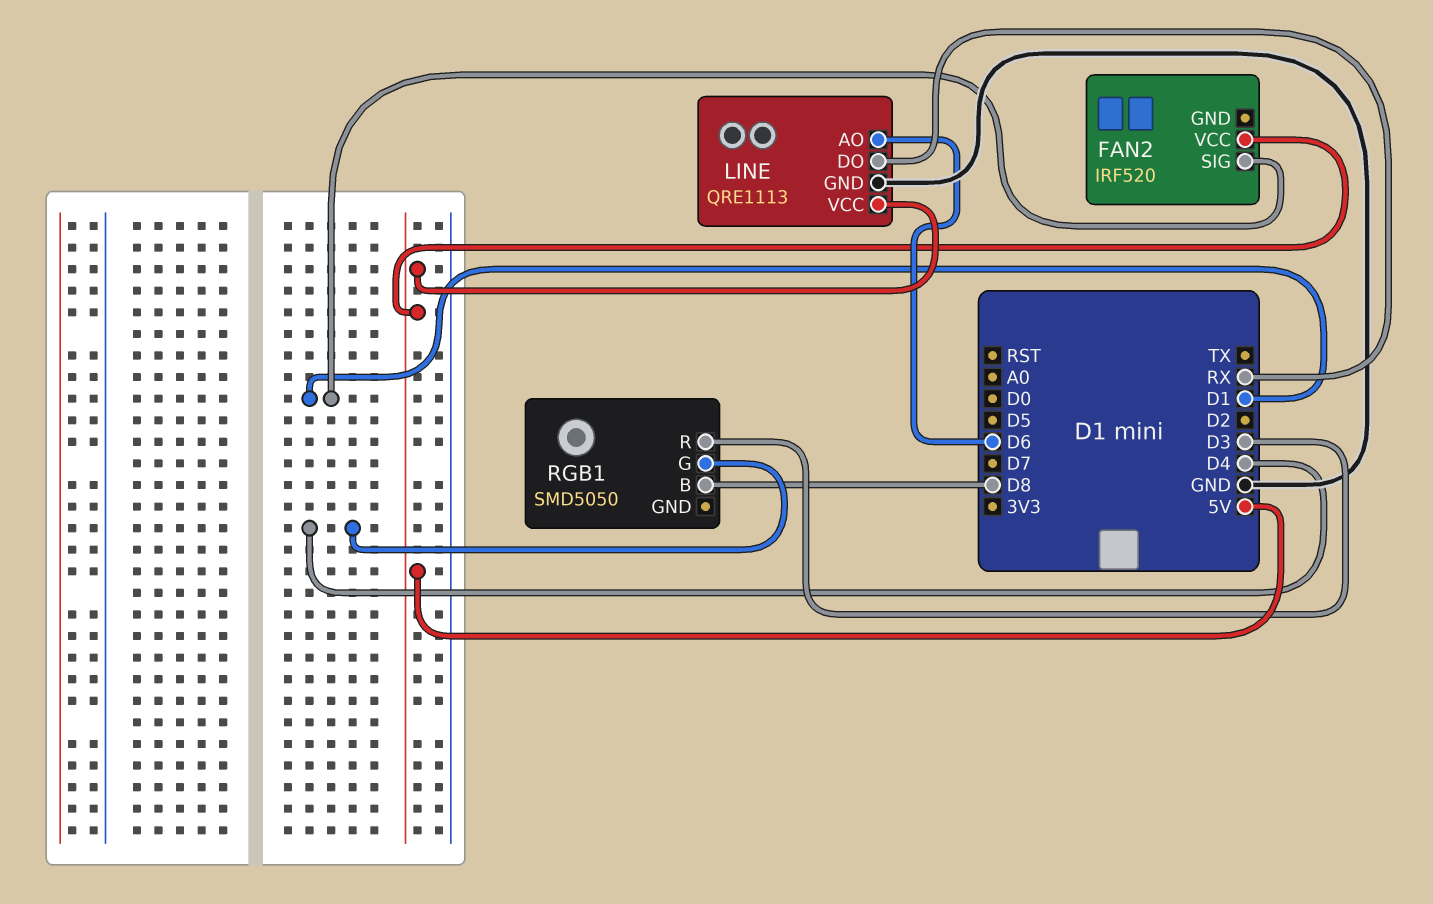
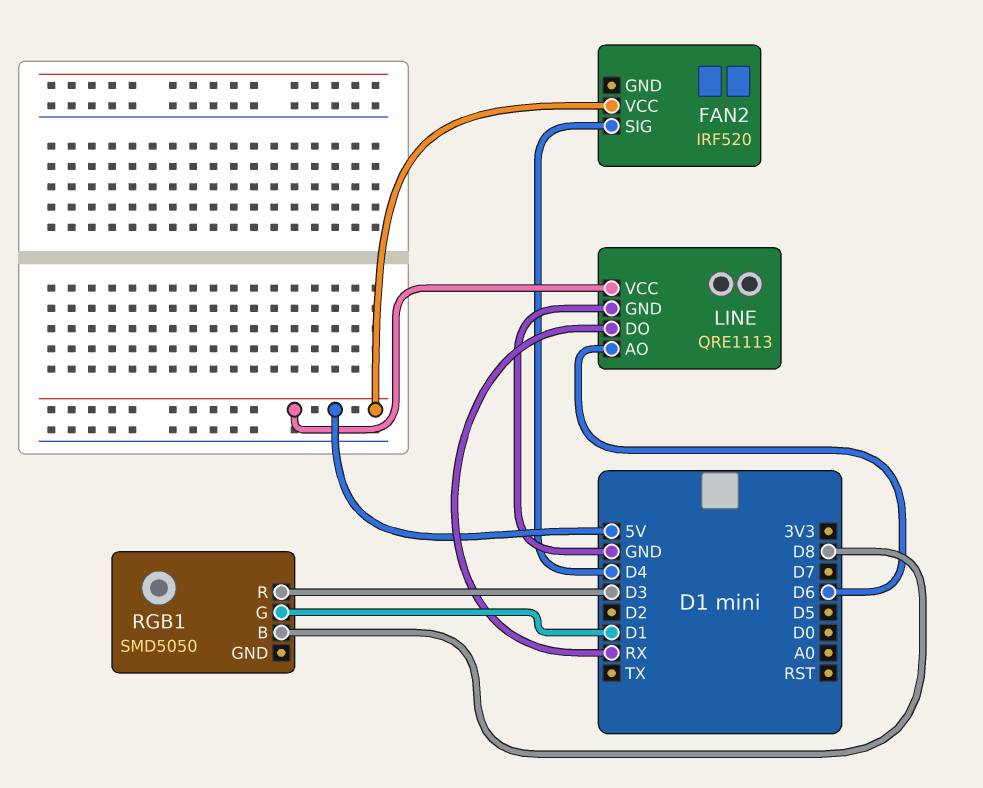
FAN2 pin SIG: D1 -> D4
RGB1 pin G: D4 -> D1

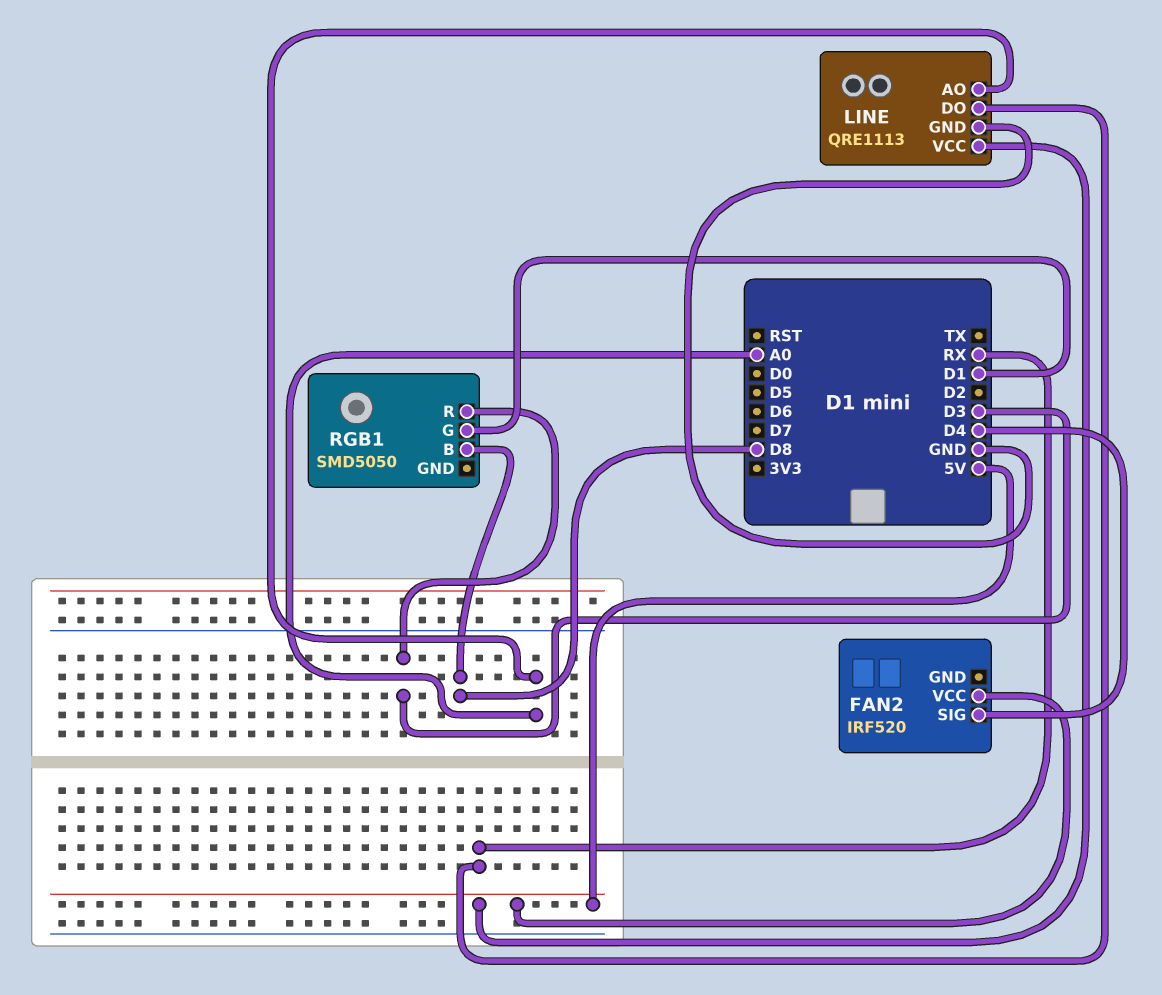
LINE pin AO: D6 -> A0

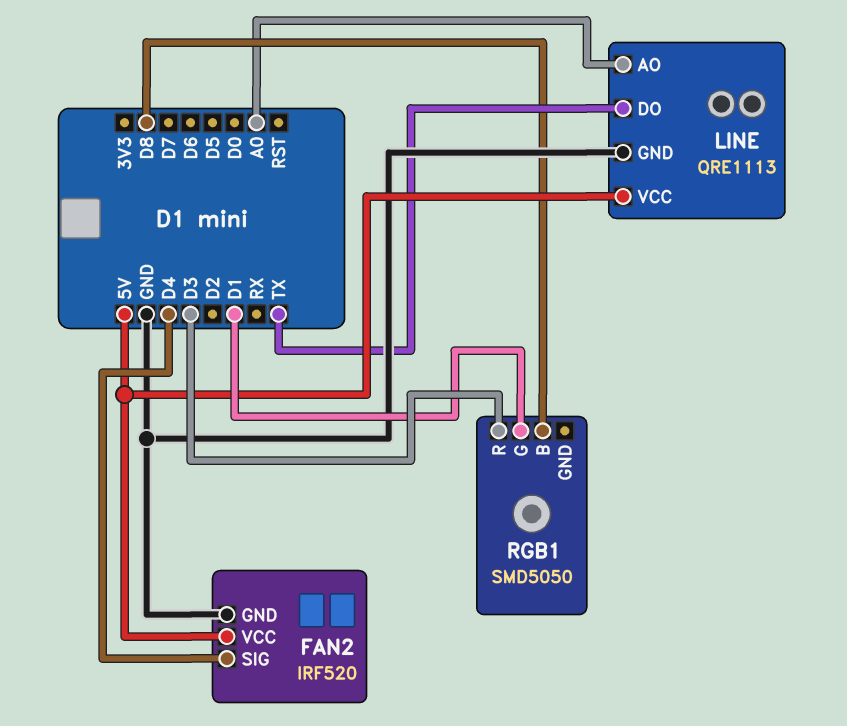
FAN2 pin GND: none -> GND
LINE pin DO: RX -> TX

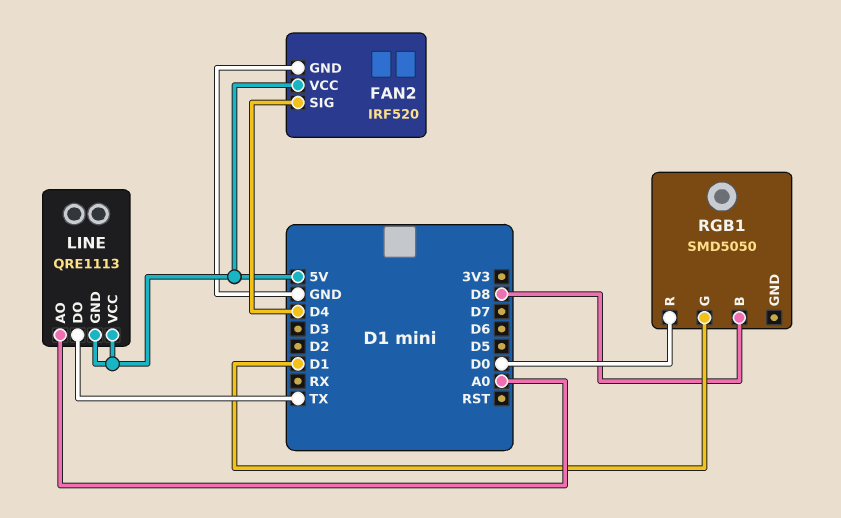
LINE pin GND: GND -> 5V
RGB1 pin R: D3 -> D0

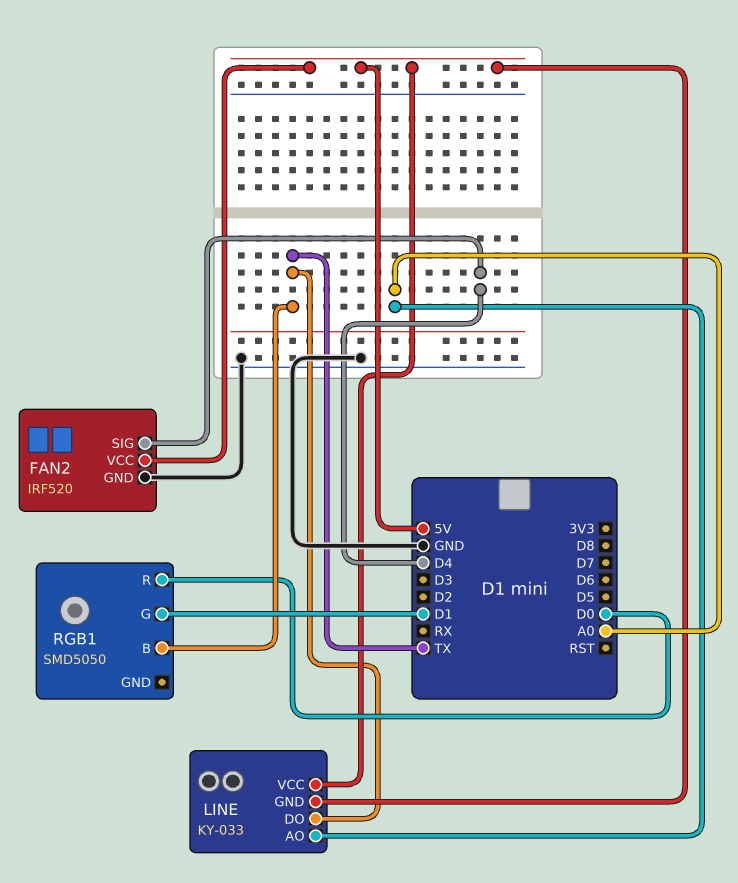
LINE: QRE1113 -> KY-033
RGB1 pin B: D8 -> TX

